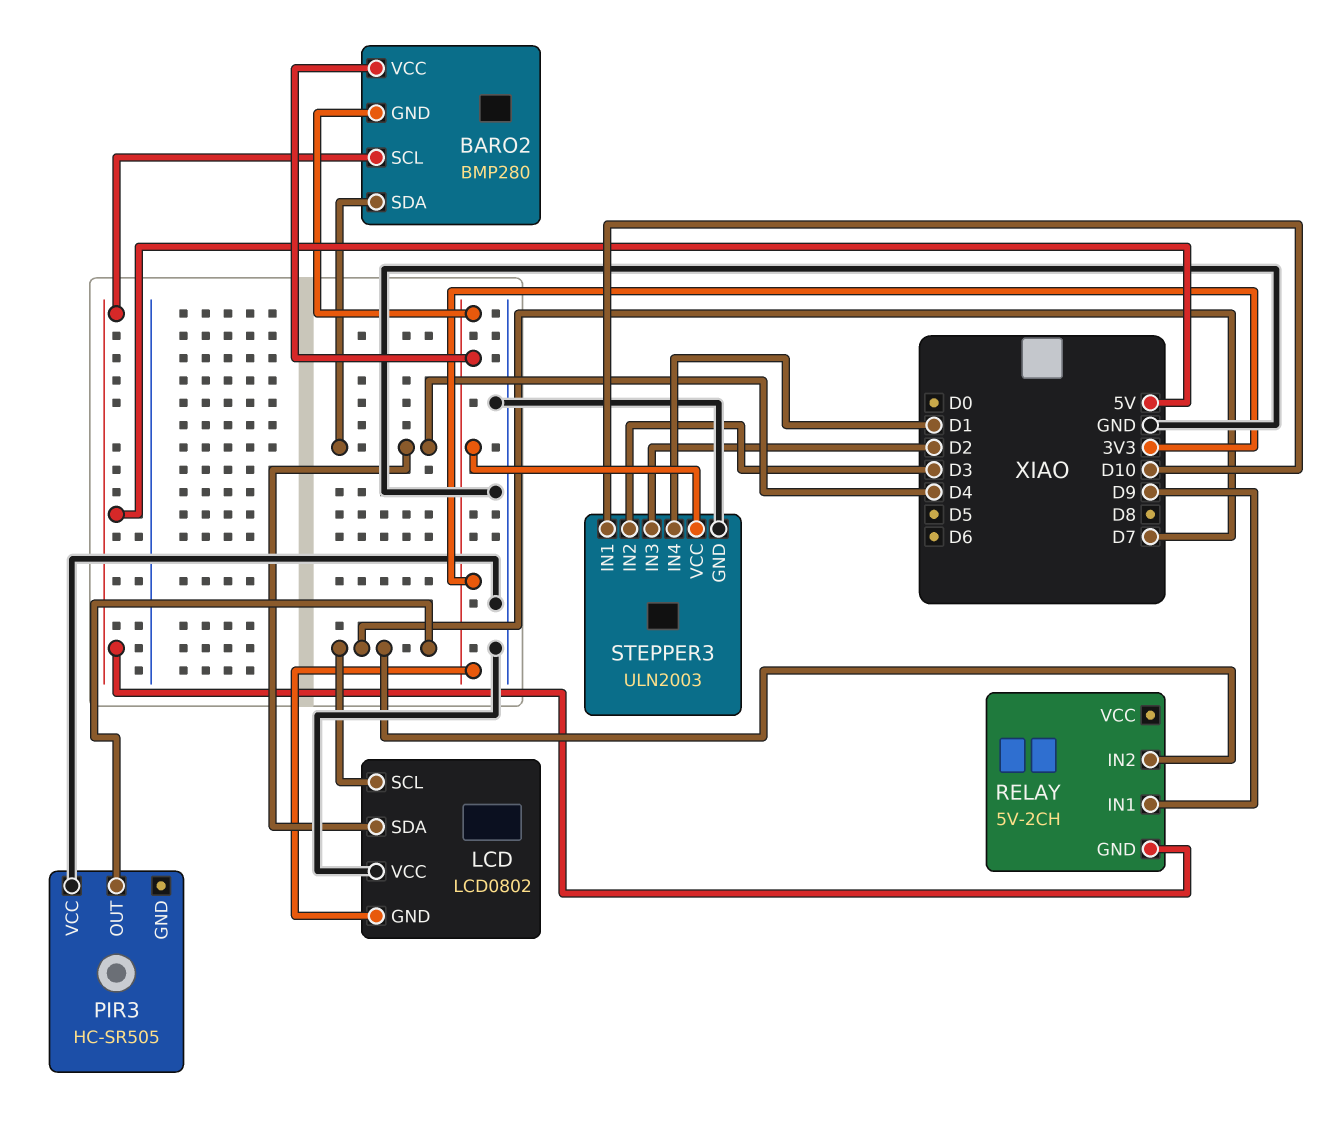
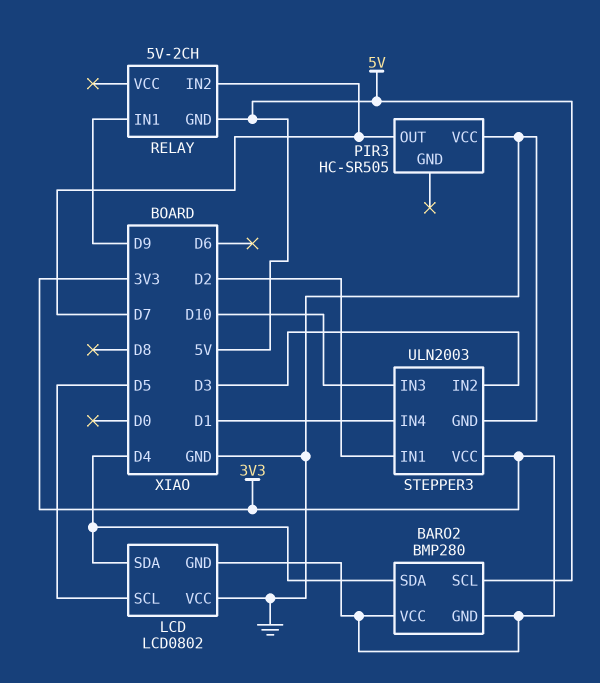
LCD pin SCL: D7 -> D5
STEPPER3 pin IN1: D10 -> D2
STEPPER3 pin IN3: D2 -> D10

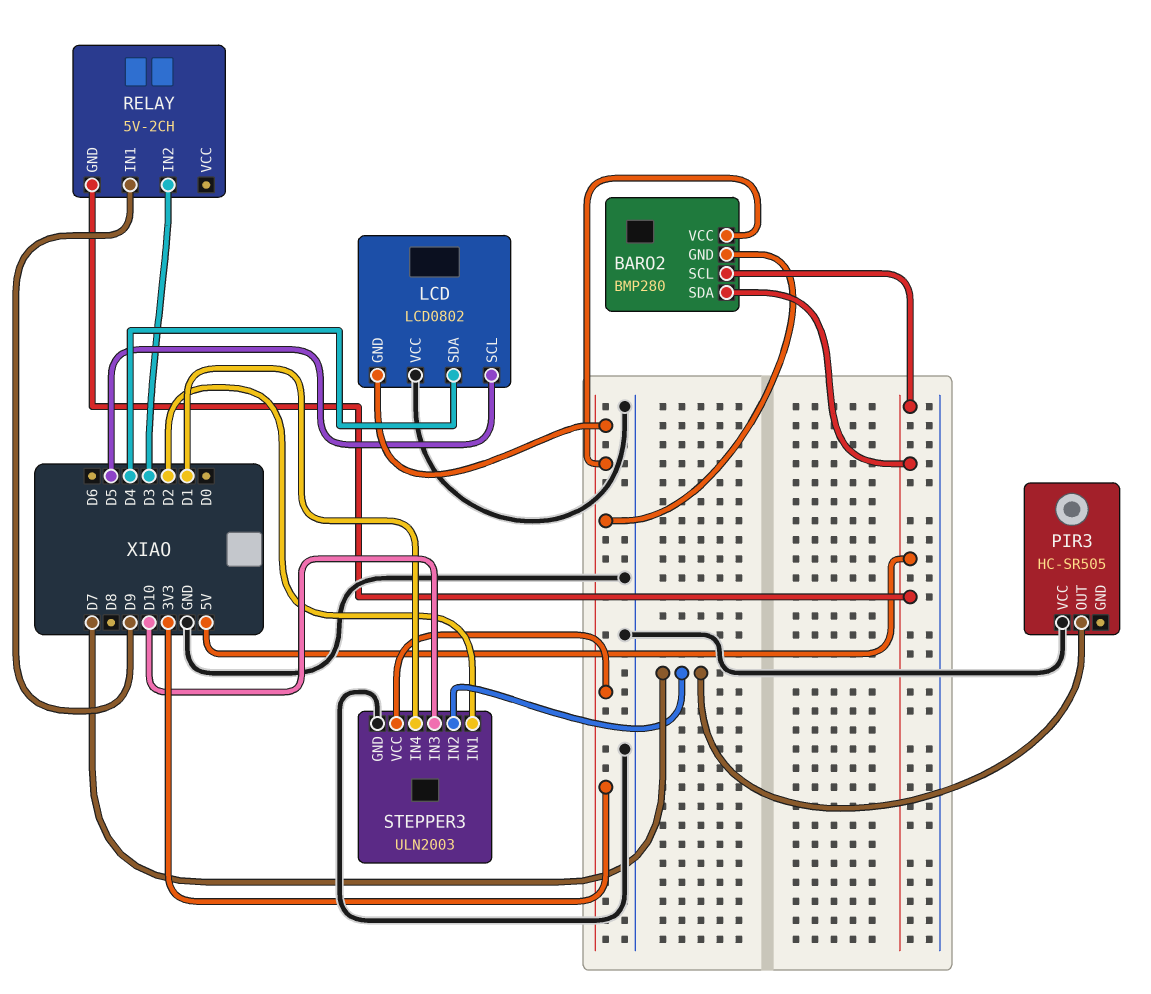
BARO2 pin SDA: D4 -> 5V
RELAY pin IN2: D7 -> D3
STEPPER3 pin IN2: D3 -> D7

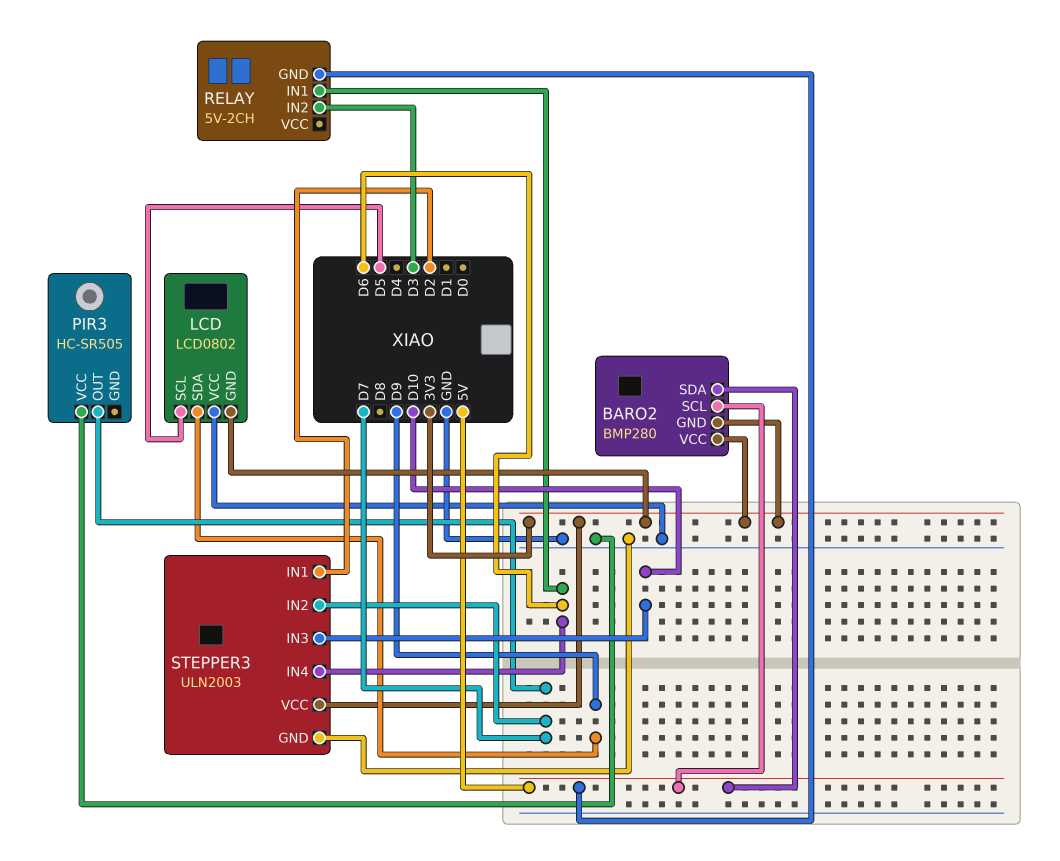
LCD pin SDA: D4 -> D9
RELAY pin IN1: D9 -> D6
STEPPER3 pin IN4: D1 -> D6

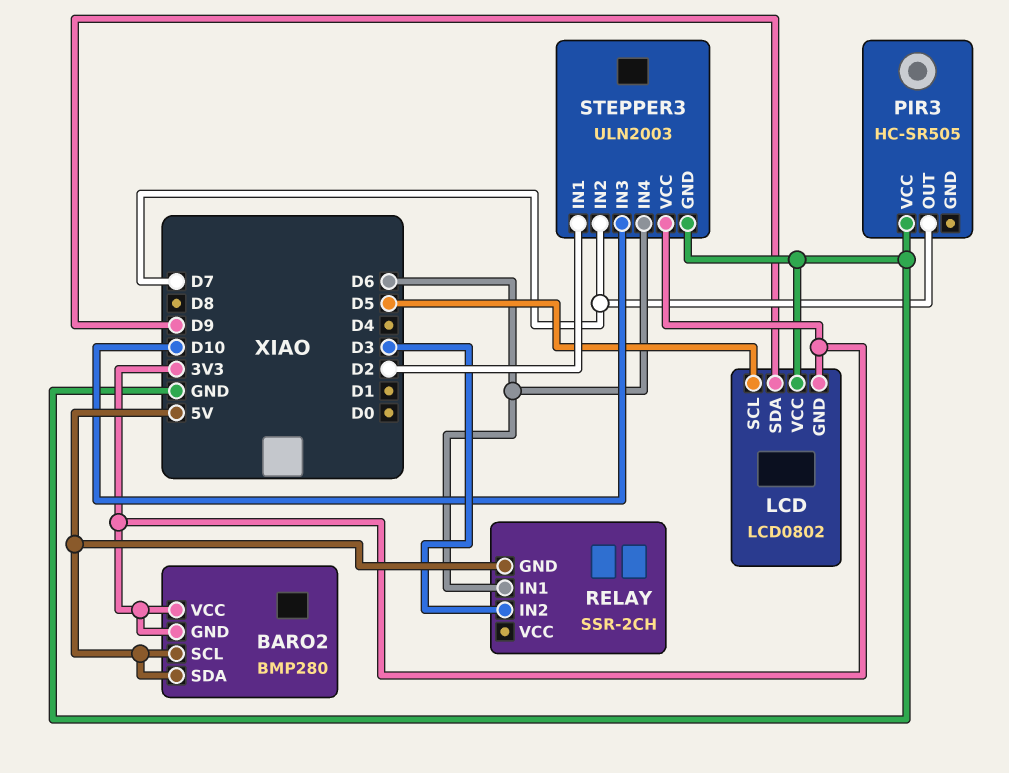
RELAY: 5V-2CH -> SSR-2CH

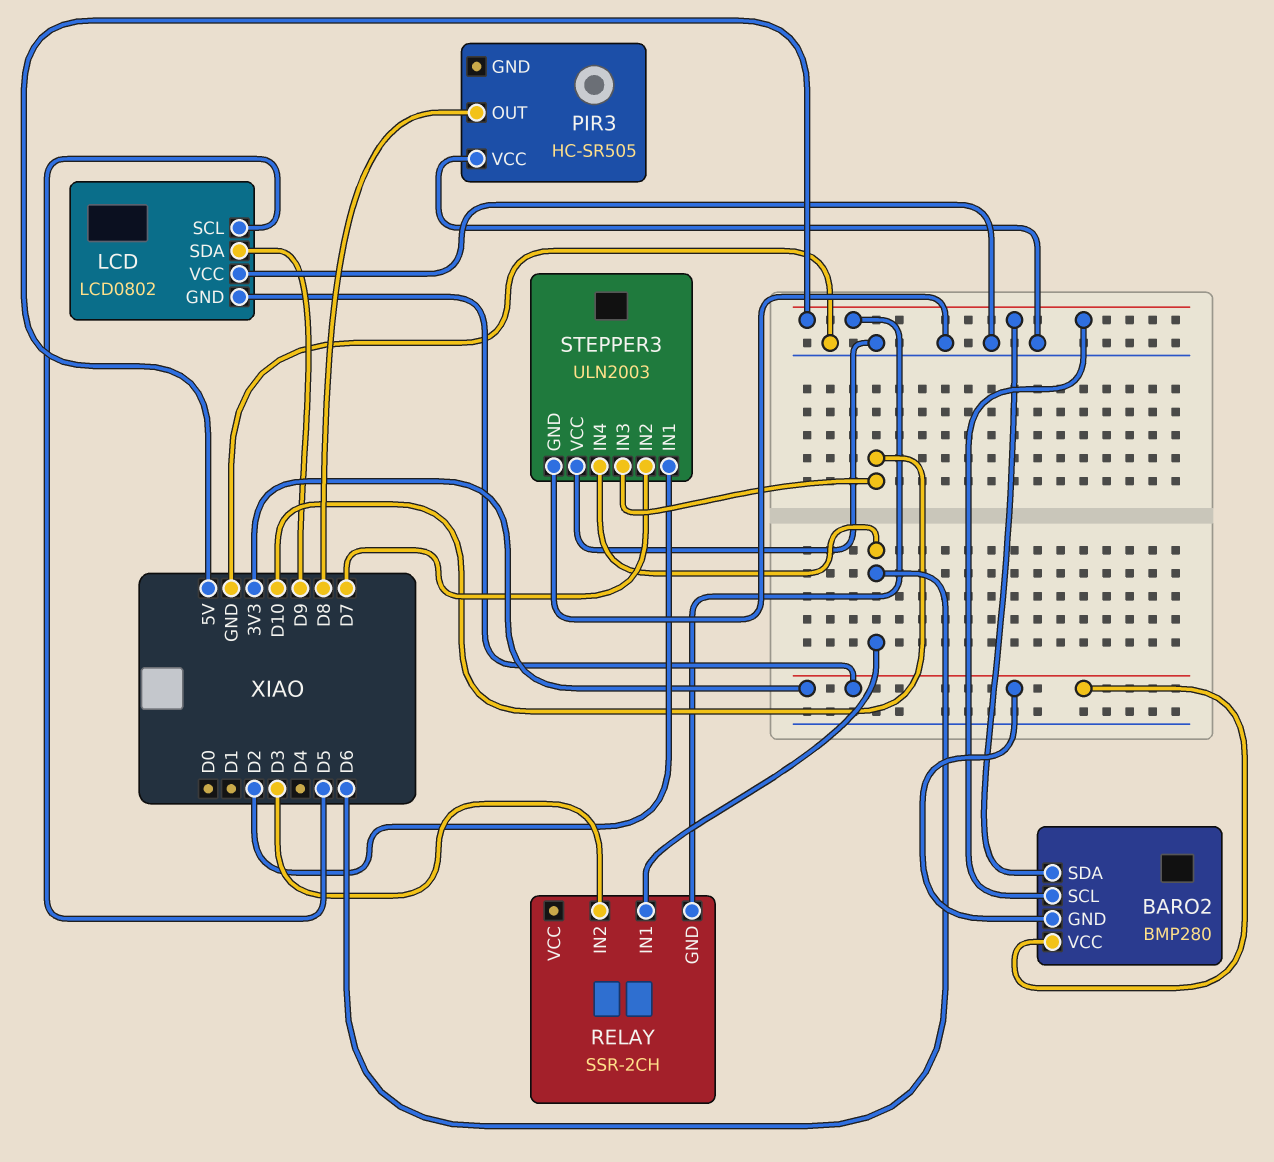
PIR3 pin OUT: D7 -> D8
STEPPER3 pin VCC: 3V3 -> GND

